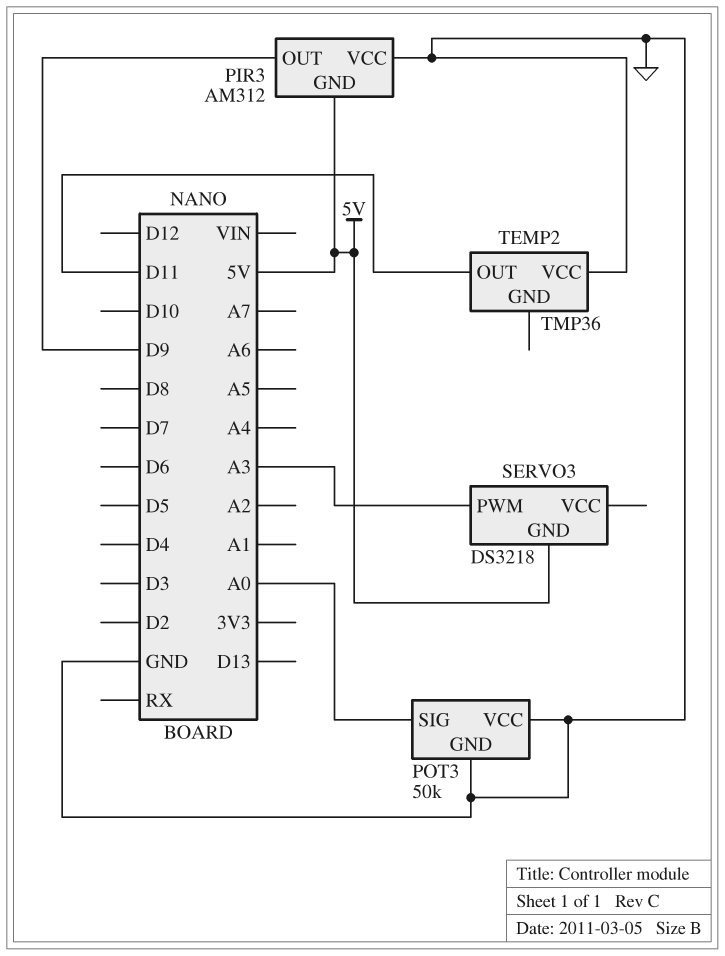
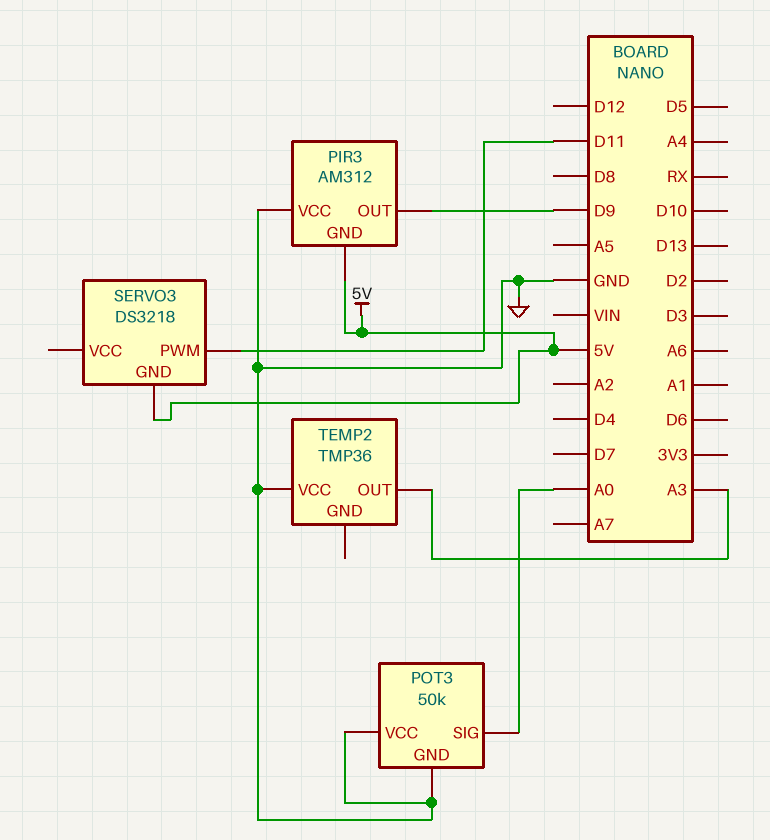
SERVO3 pin PWM: A3 -> D11
TEMP2 pin OUT: D11 -> A3

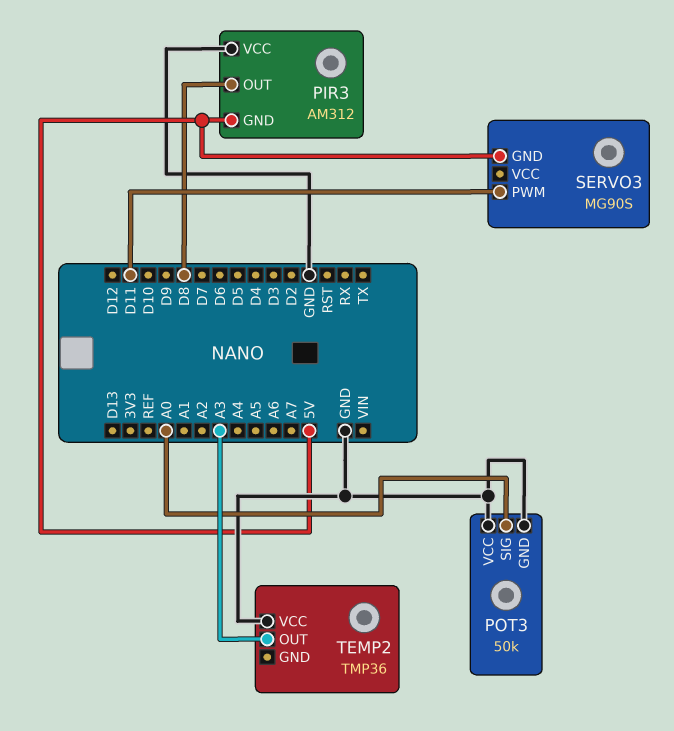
PIR3 pin OUT: D9 -> D8
SERVO3: DS3218 -> MG90S

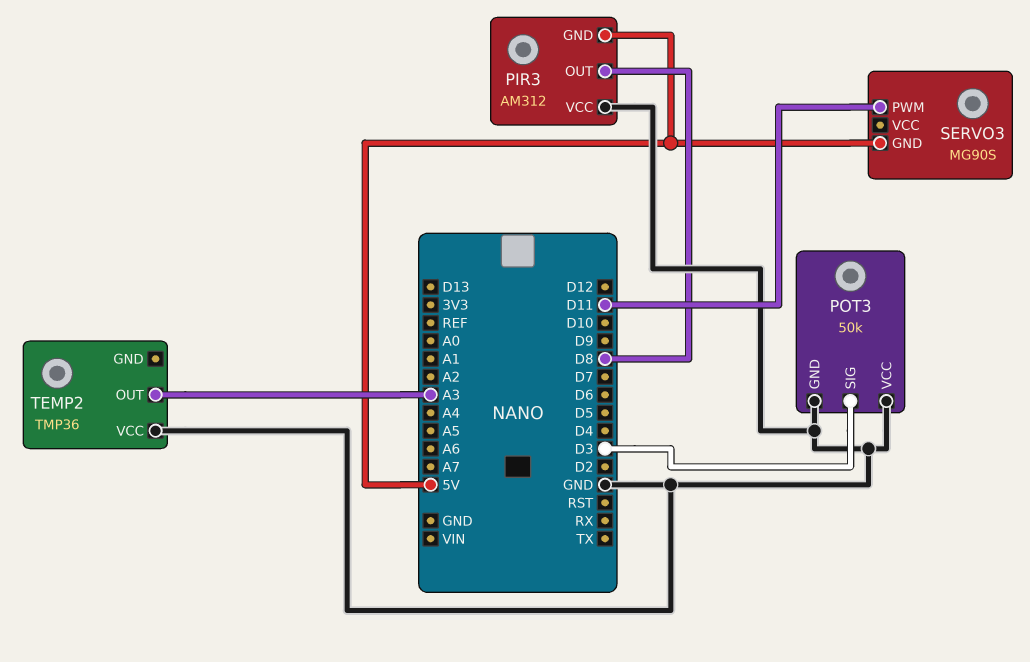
POT3 pin SIG: A0 -> D3

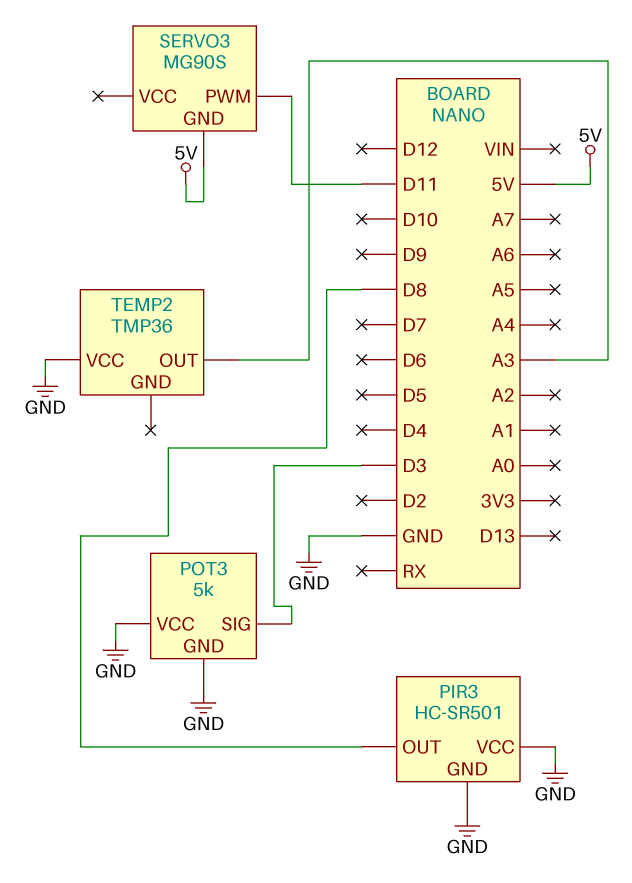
PIR3: AM312 -> HC-SR501
PIR3 pin GND: 5V -> GND
POT3: 50k -> 5k

